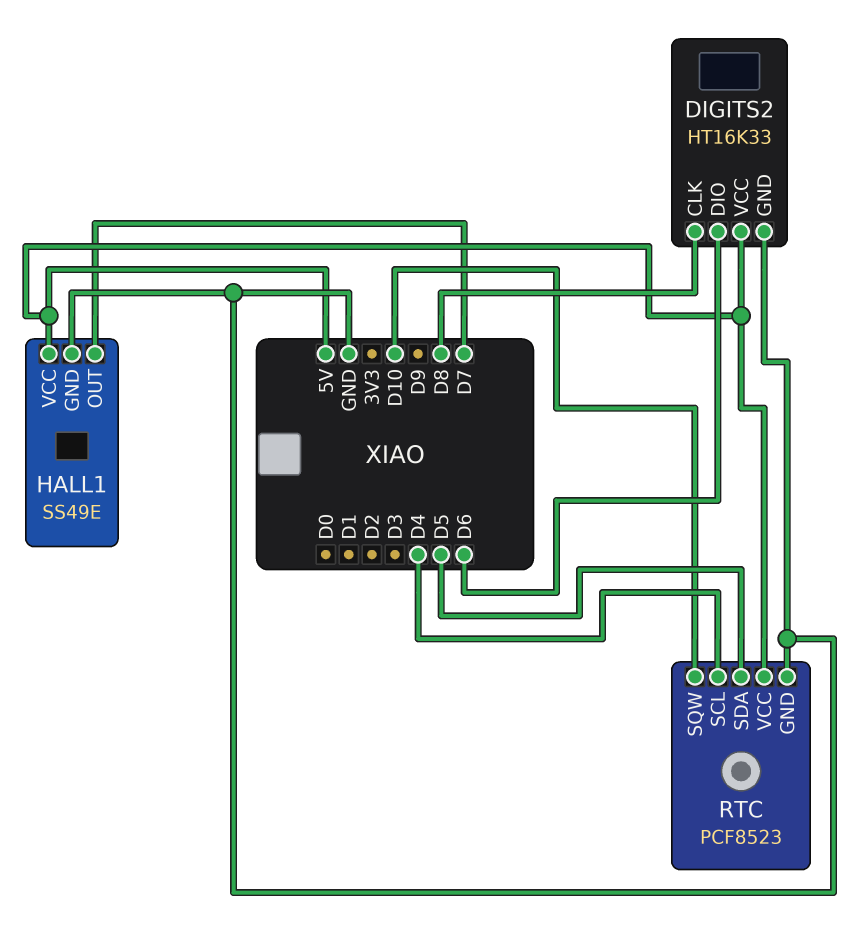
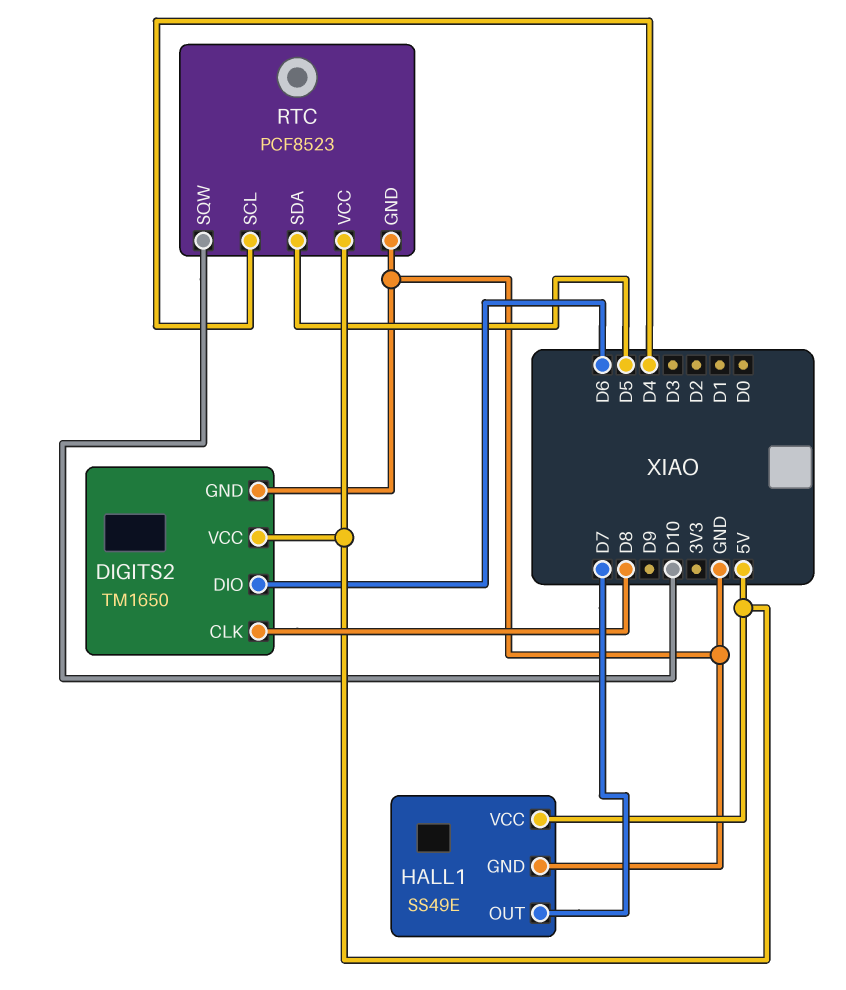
DIGITS2: HT16K33 -> TM1650

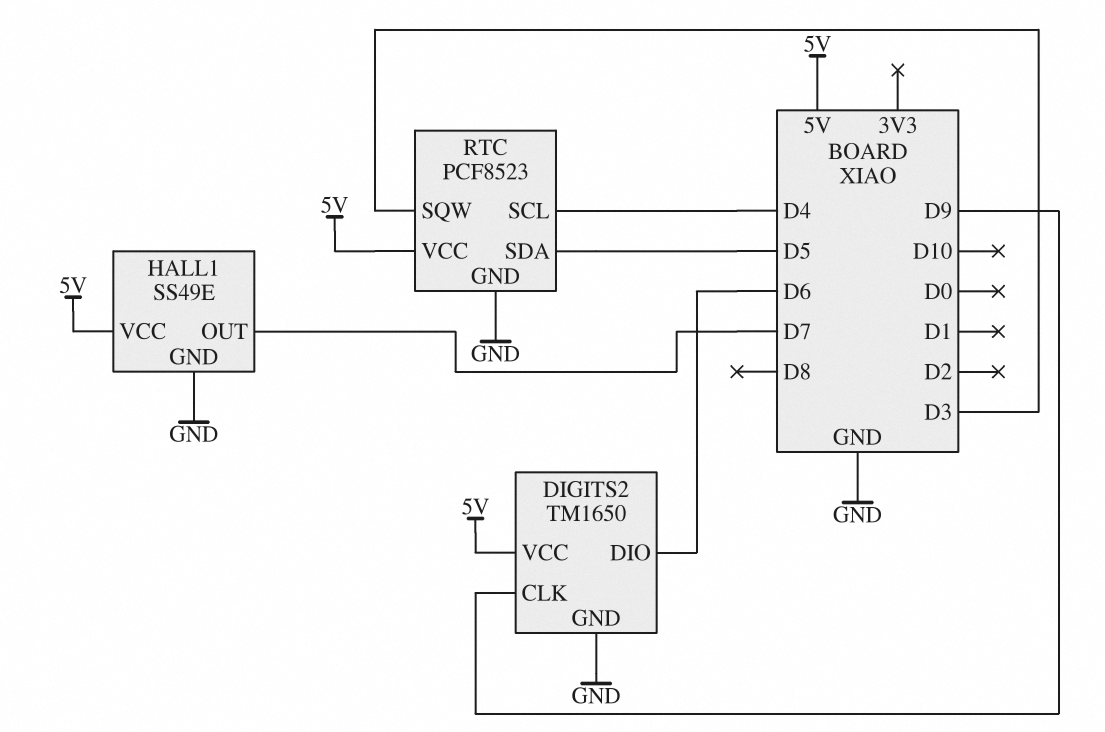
DIGITS2 pin CLK: D8 -> D9
RTC pin SQW: D10 -> D3

